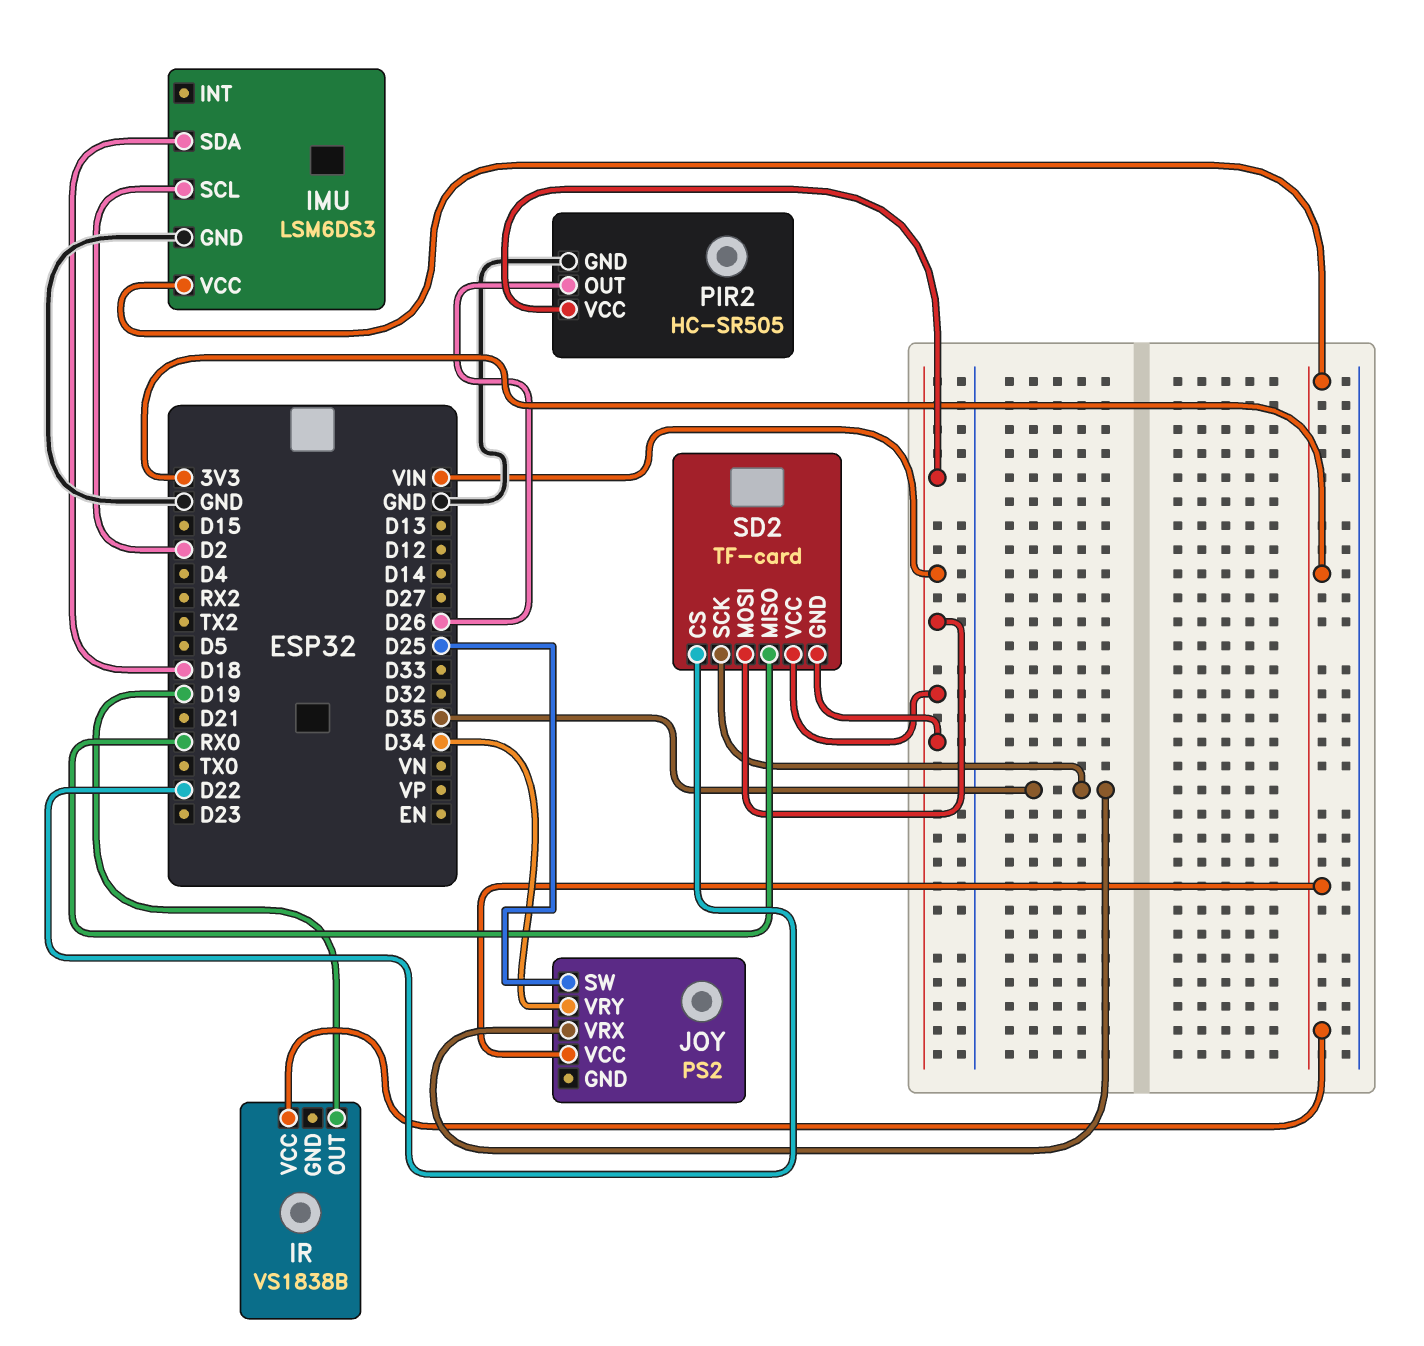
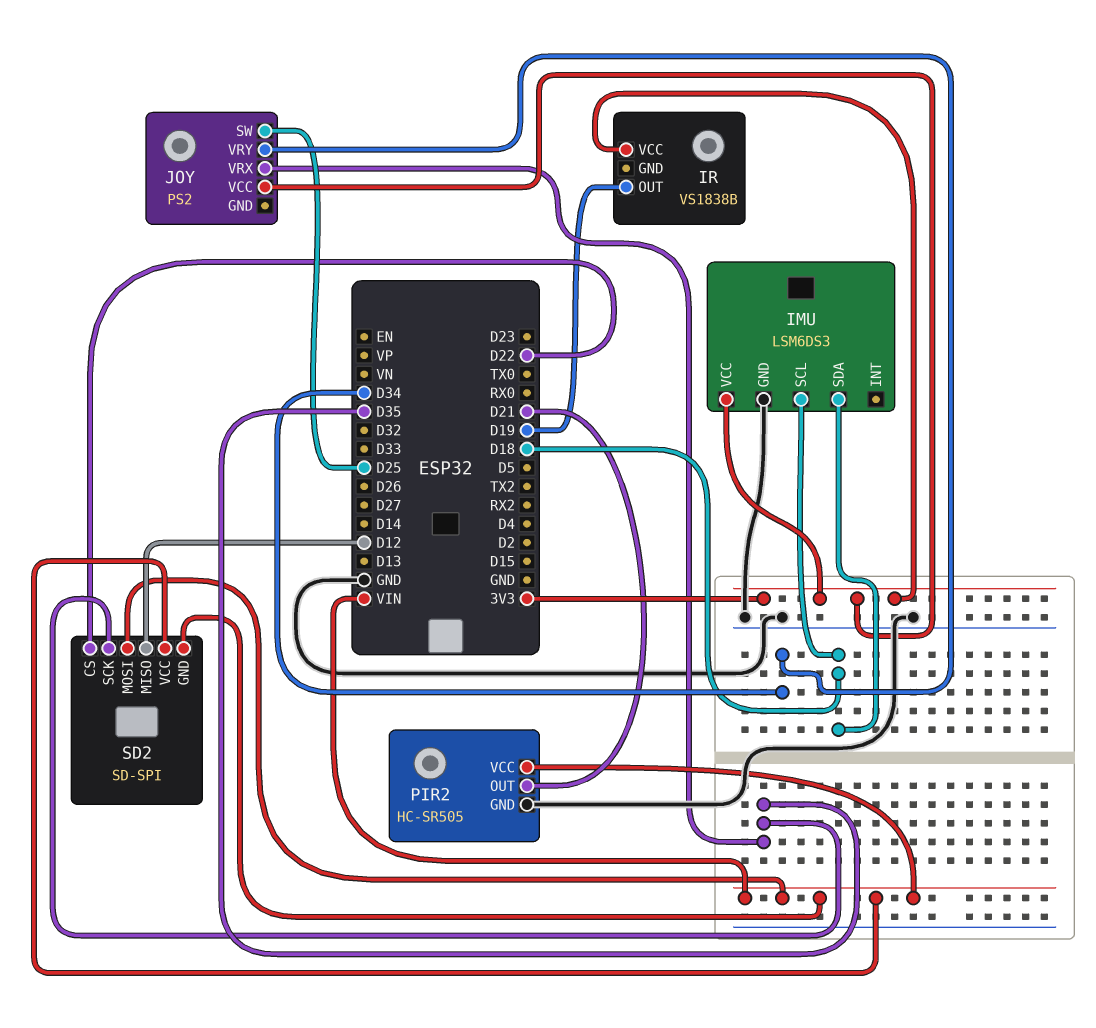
IMU pin SCL: D2 -> D18
PIR2 pin OUT: D26 -> D21
SD2: TF-card -> SD-SPI
SD2 pin MISO: RX0 -> D12

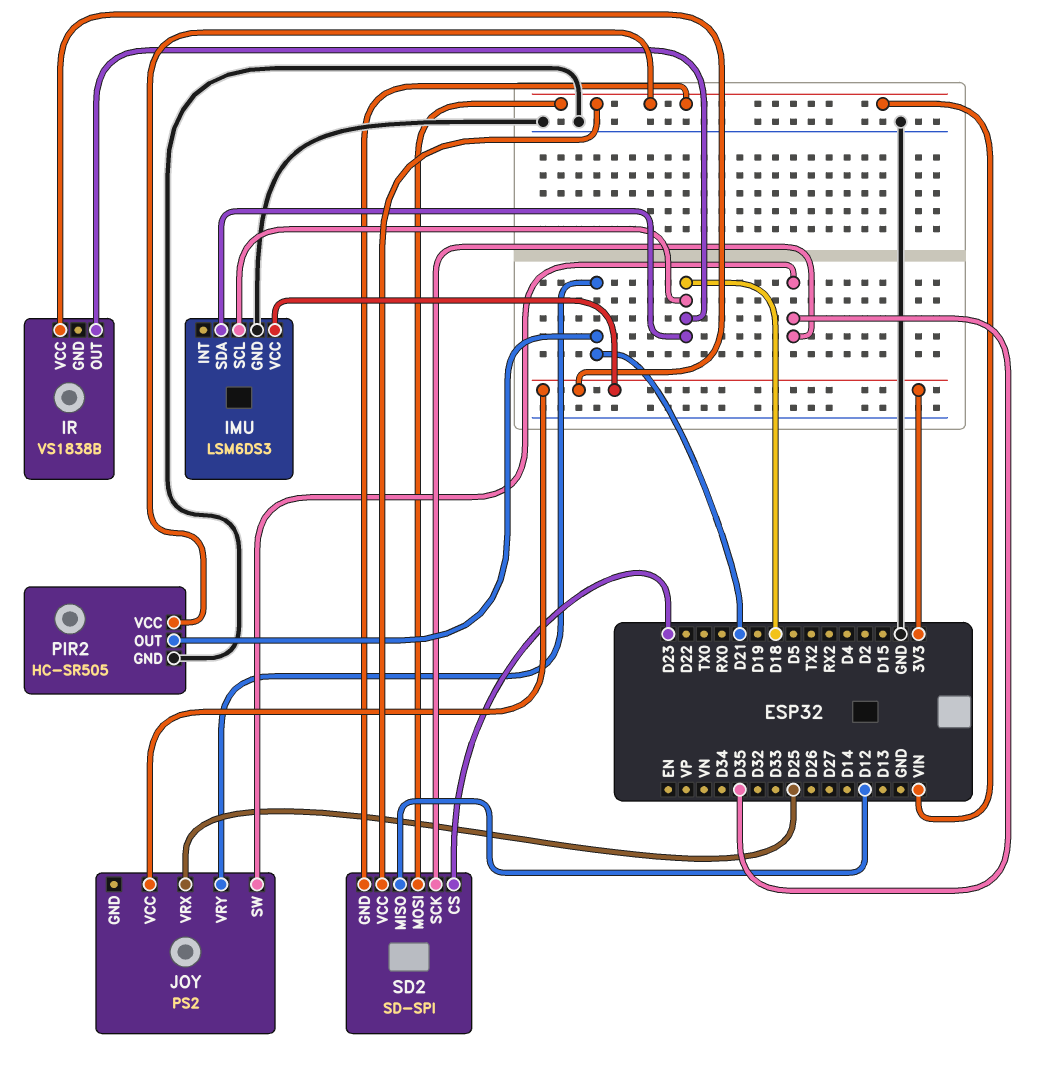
IR pin OUT: D19 -> D18
JOY pin SW: D25 -> D35
JOY pin VRX: D35 -> D25
JOY pin VRY: D34 -> D21
SD2 pin CS: D22 -> D23

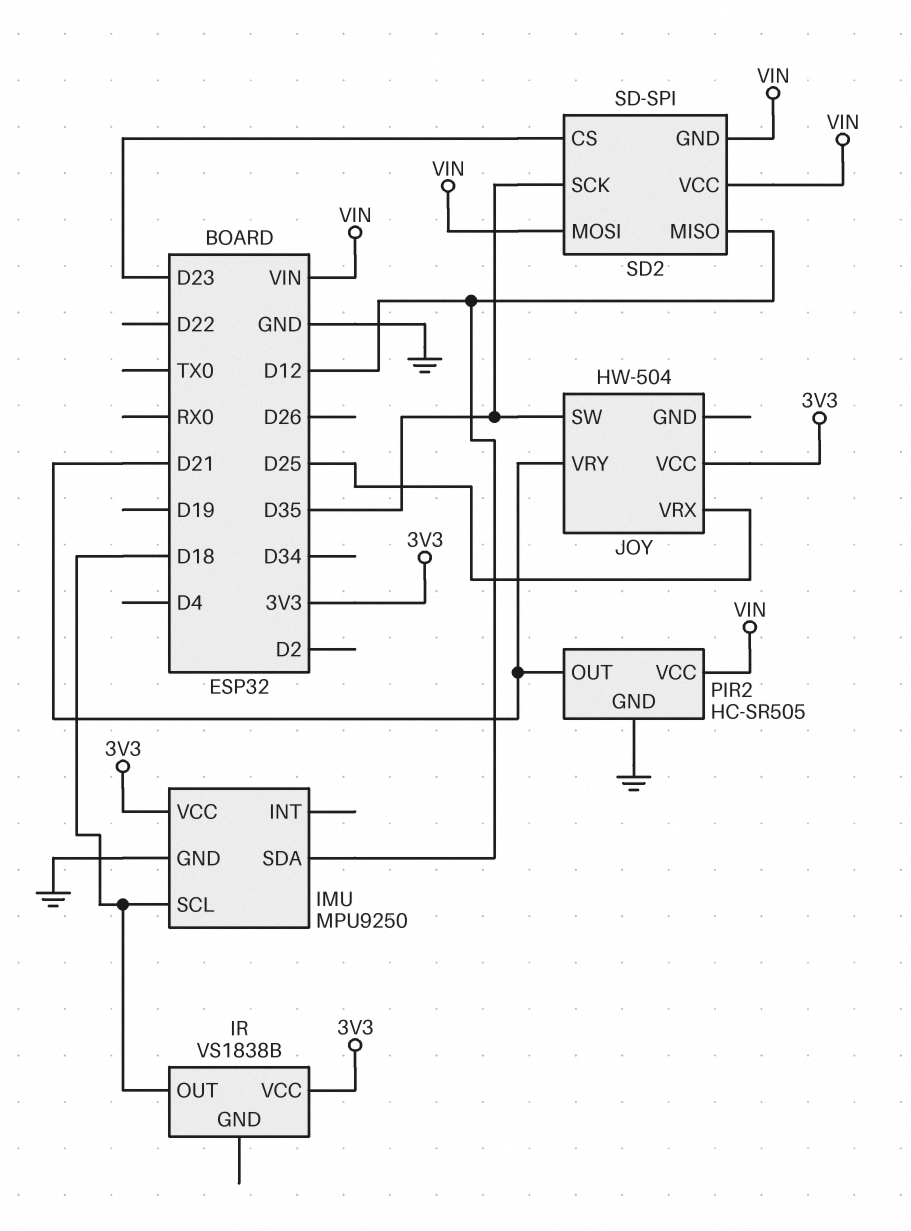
IMU: LSM6DS3 -> MPU9250
IMU pin SDA: D18 -> D12
JOY: PS2 -> HW-504

